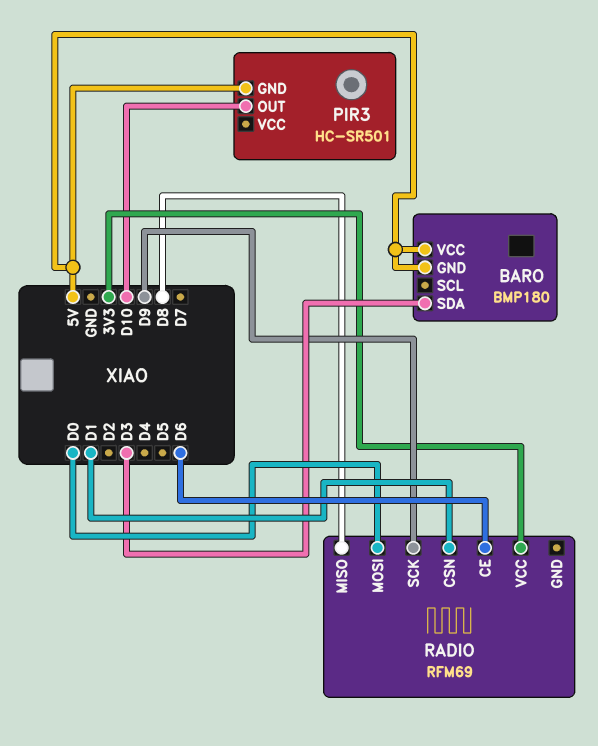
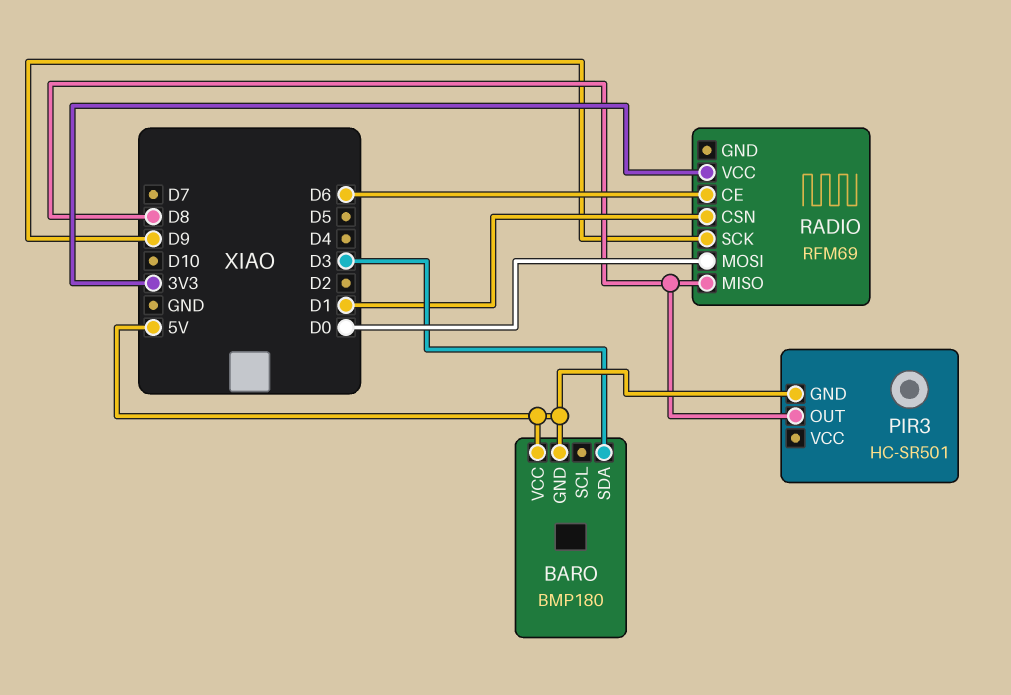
PIR3 pin OUT: D10 -> D8

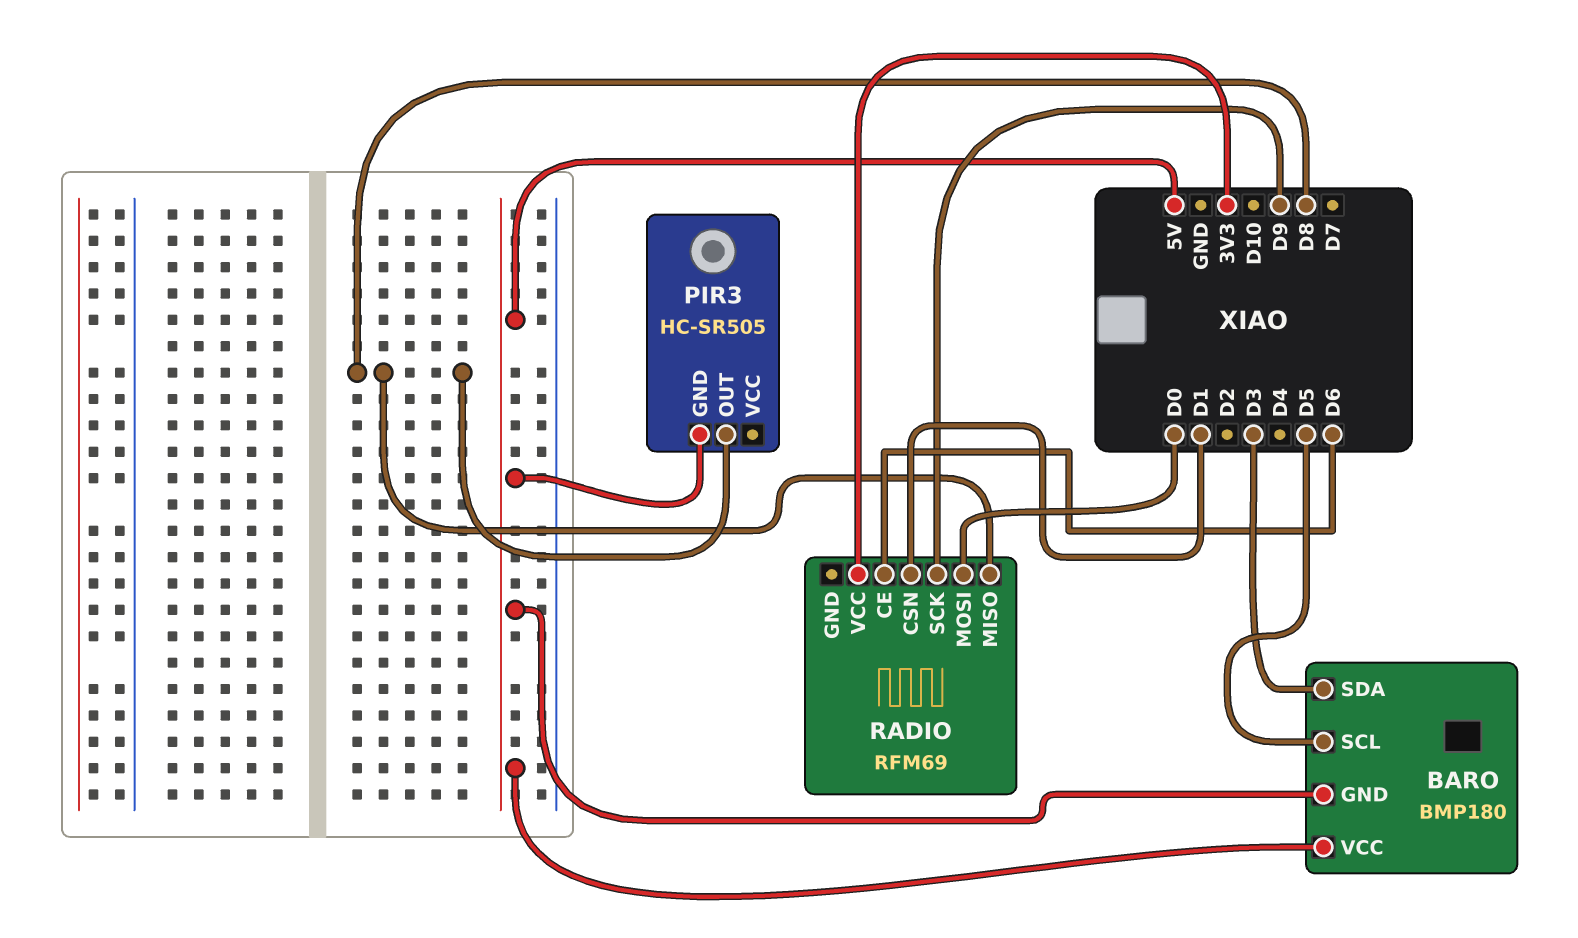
BARO pin SCL: none -> D5
PIR3: HC-SR501 -> HC-SR505

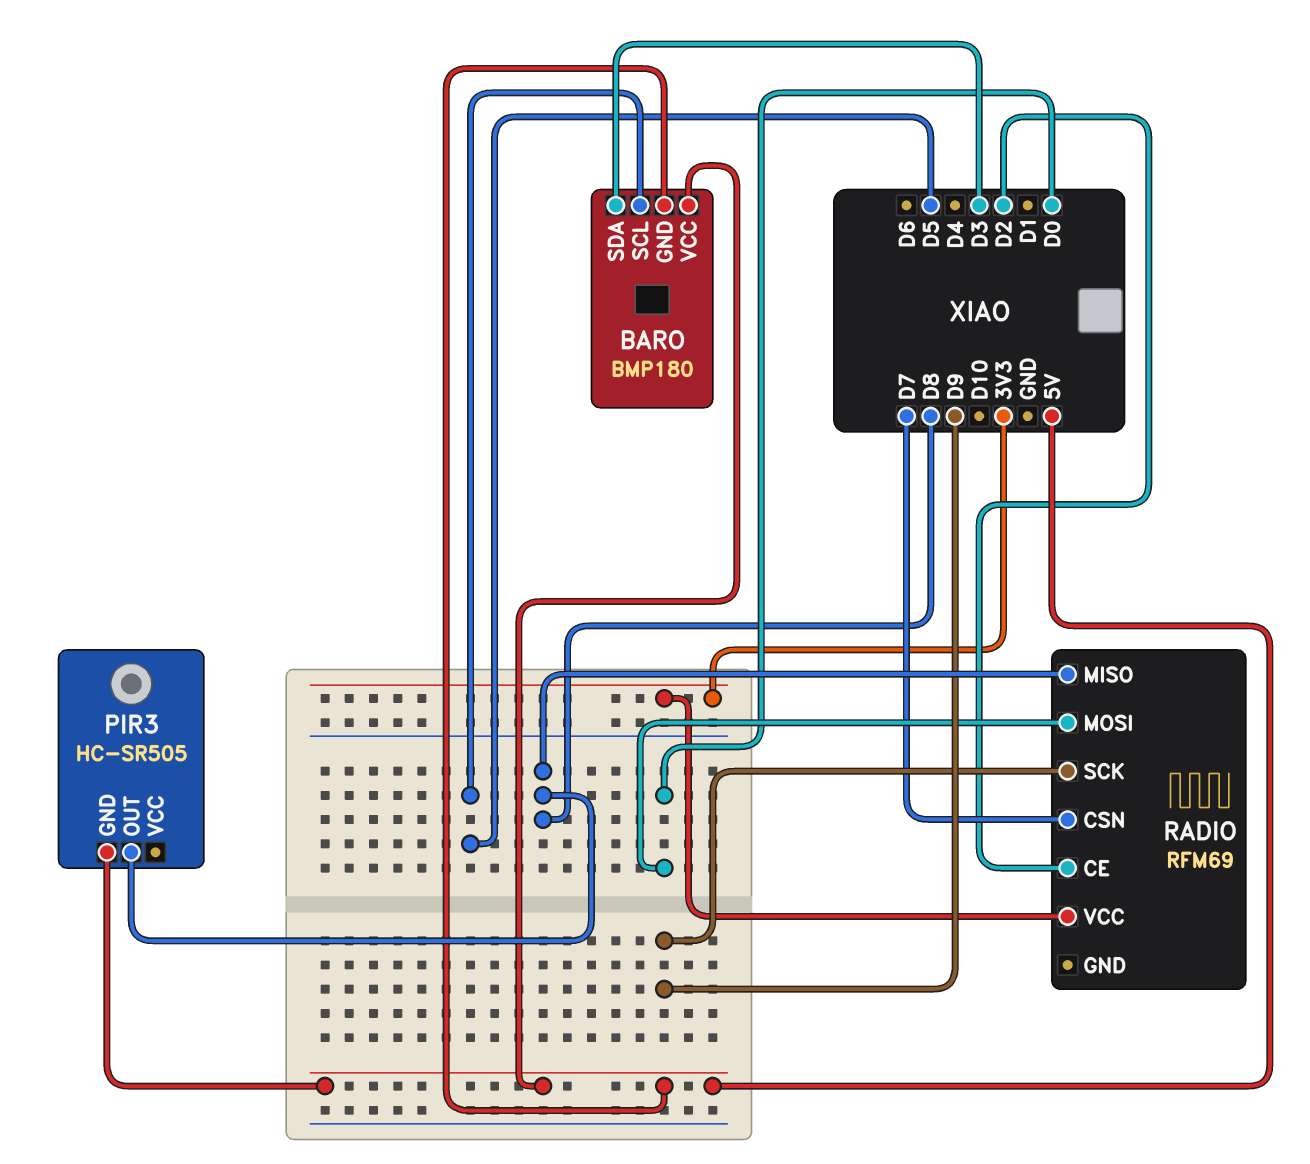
RADIO pin CE: D6 -> D2
RADIO pin CSN: D1 -> D7

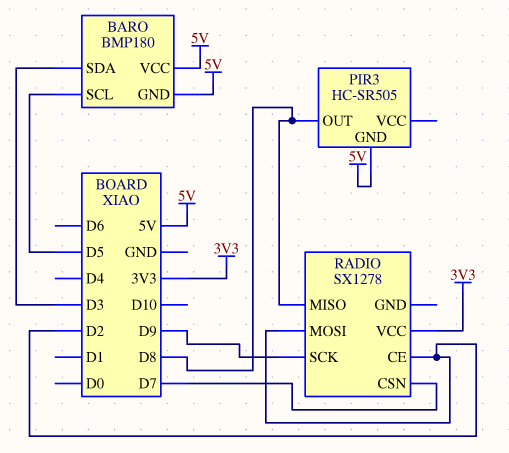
RADIO: RFM69 -> SX1278
RADIO pin MOSI: D0 -> D2

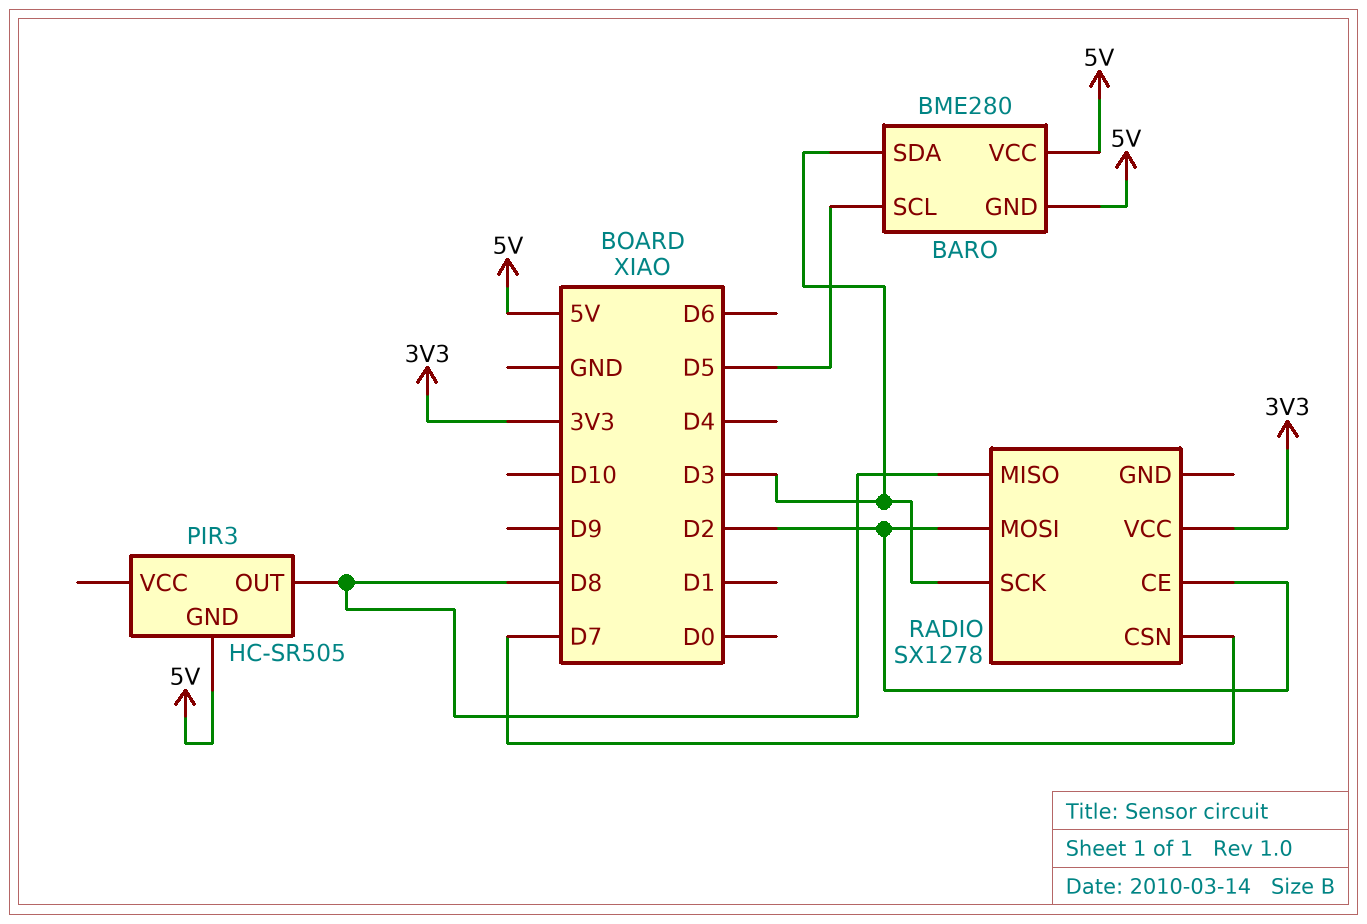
BARO: BMP180 -> BME280
RADIO pin SCK: D9 -> D3

